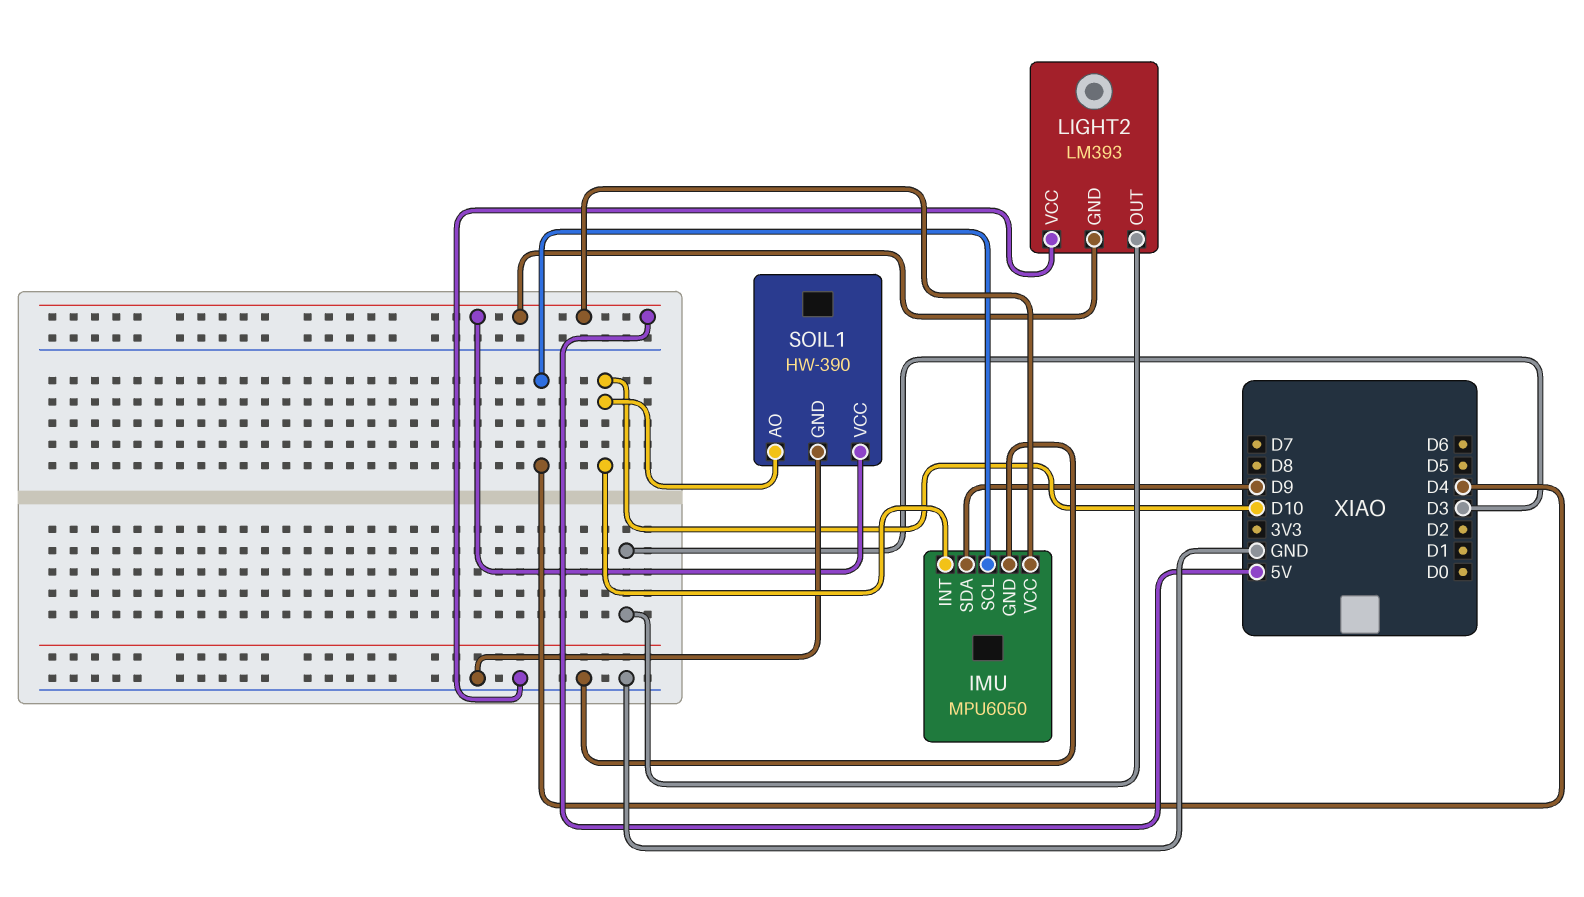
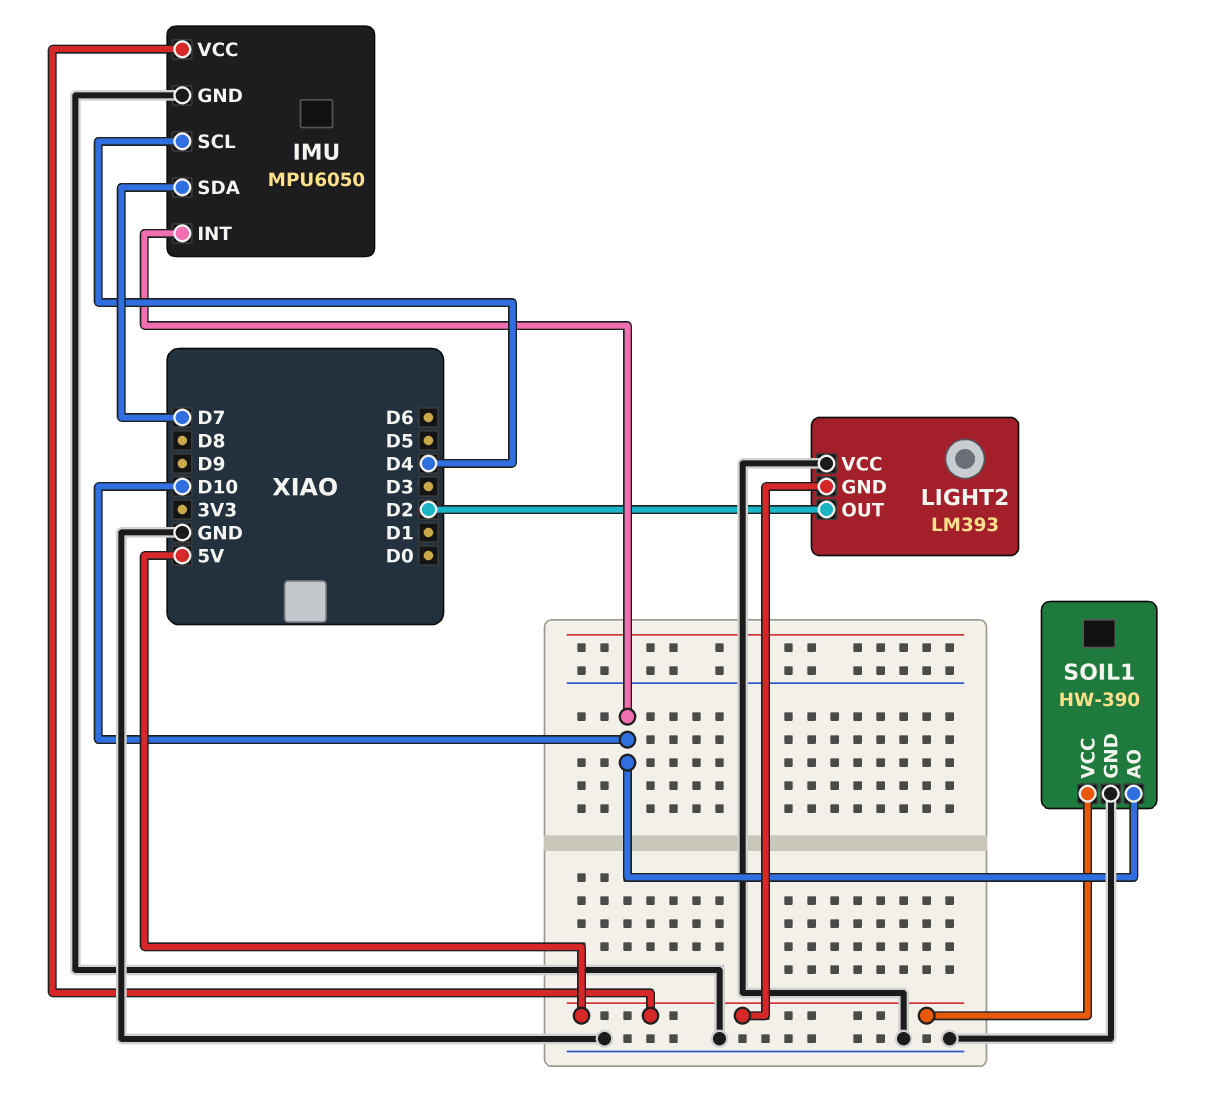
IMU pin SDA: D9 -> D7
LIGHT2 pin OUT: D3 -> D2

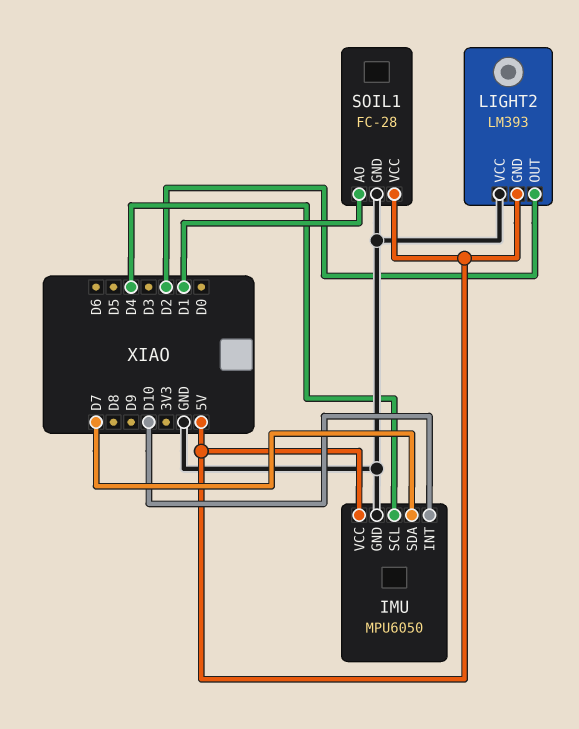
SOIL1: HW-390 -> FC-28
SOIL1 pin AO: D10 -> D1

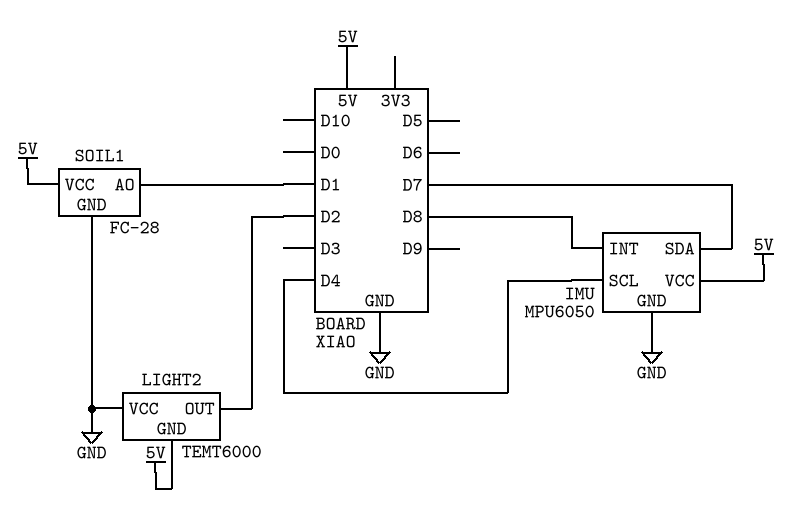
IMU pin INT: D10 -> D8
LIGHT2: LM393 -> TEMT6000

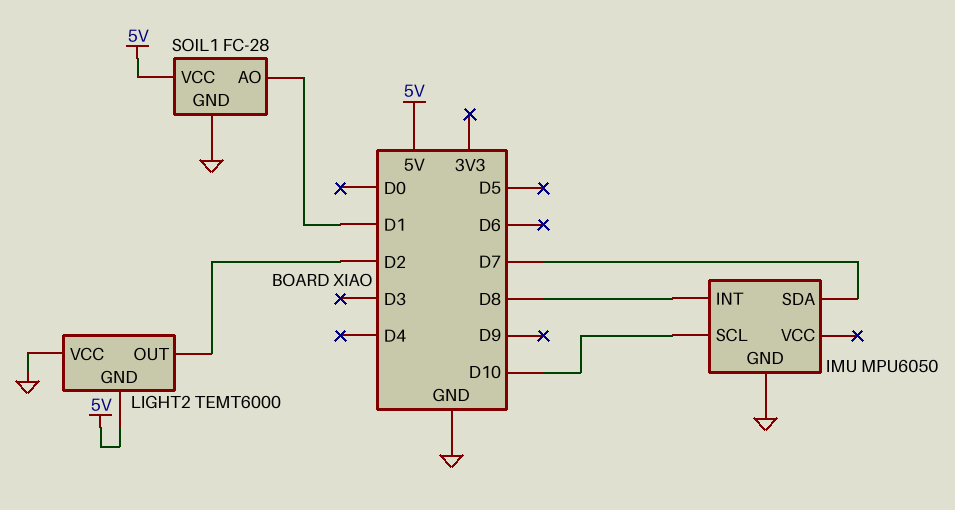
IMU pin SCL: D4 -> D10
IMU pin VCC: 5V -> none

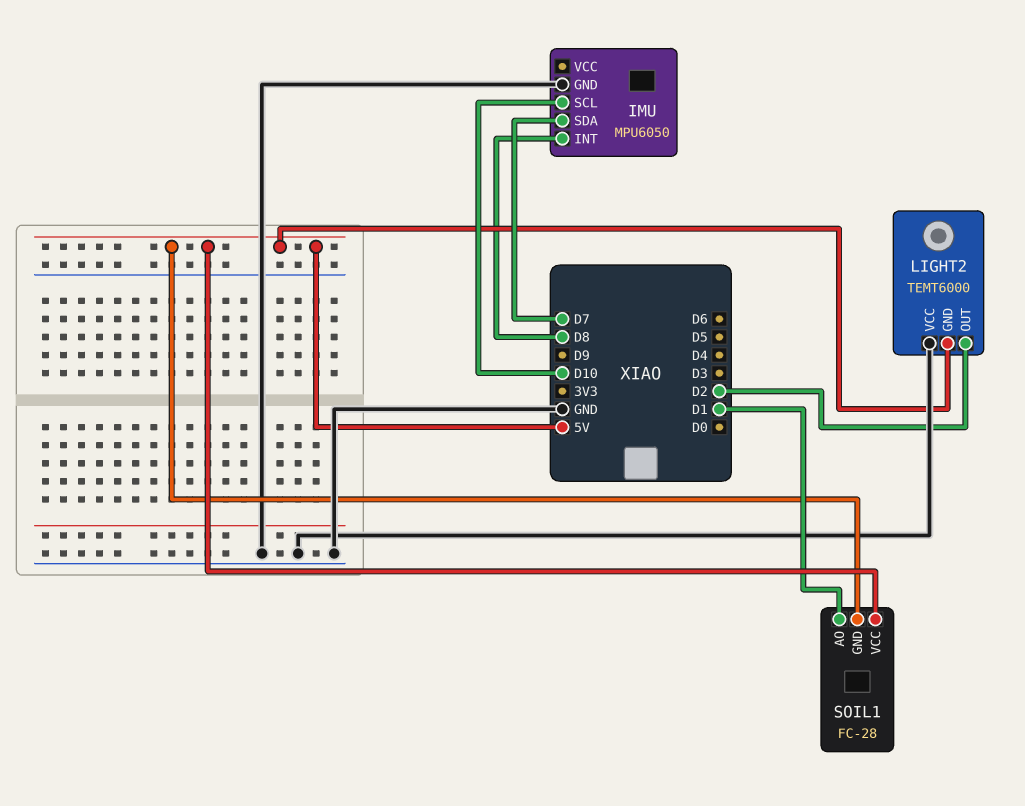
SOIL1 pin GND: GND -> 5V

